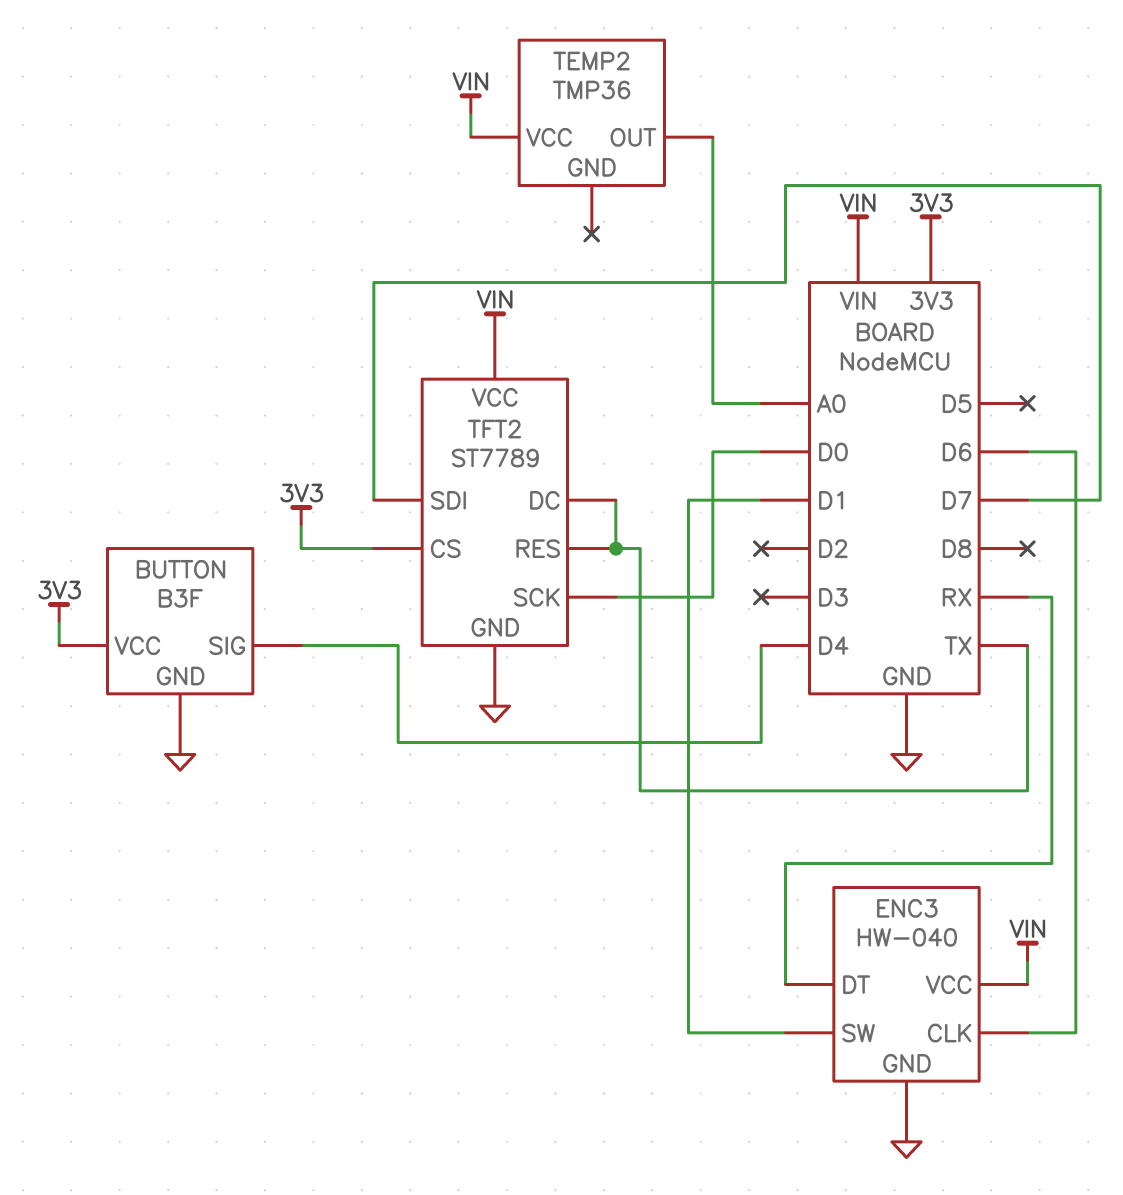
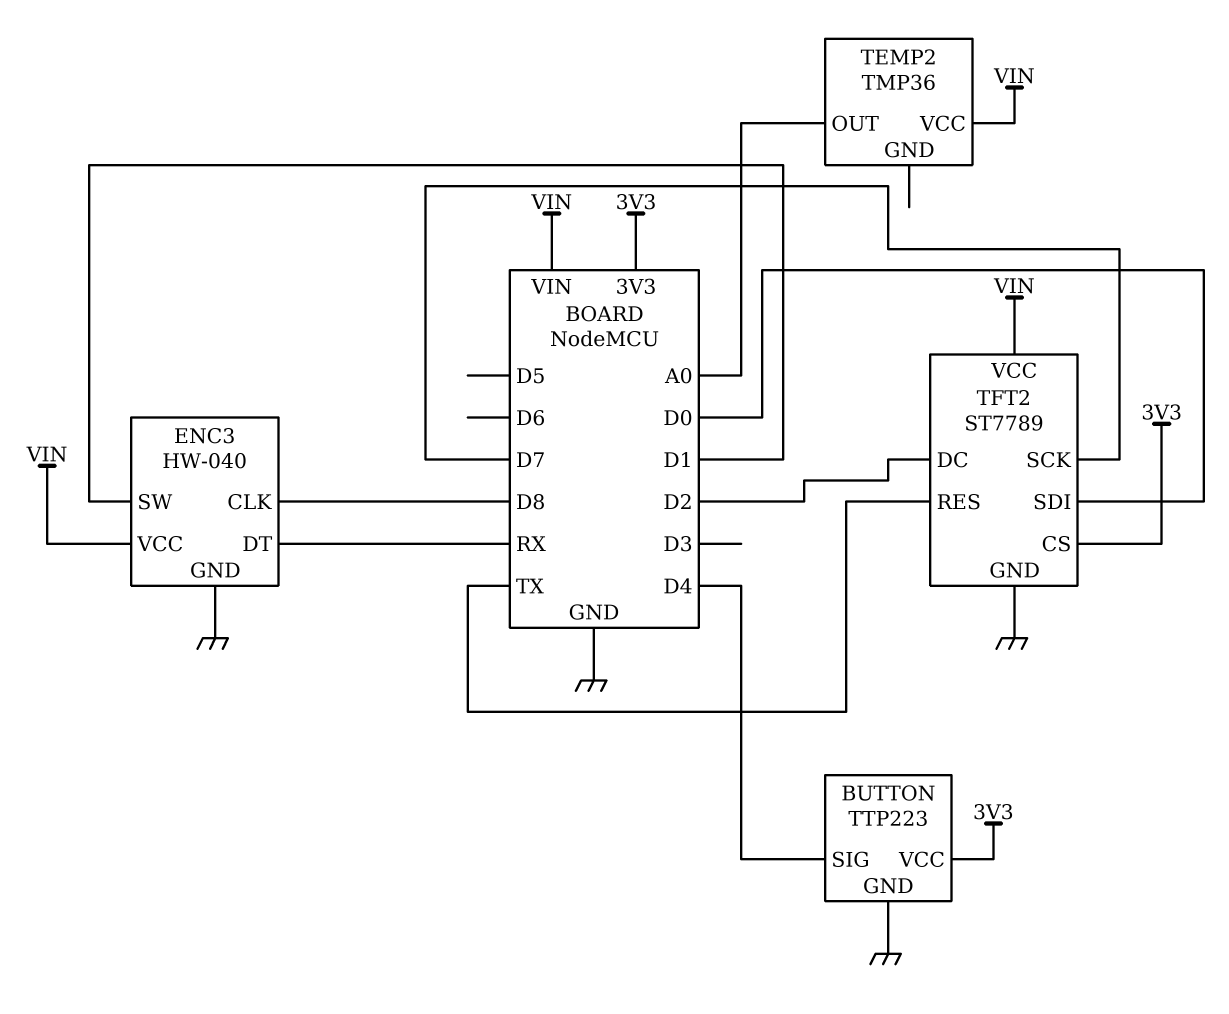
BUTTON: B3F -> TTP223
ENC3 pin CLK: D6 -> D8
TFT2 pin DC: TX -> D2
TFT2 pin SCK: D0 -> D7
TFT2 pin SDI: D7 -> D0

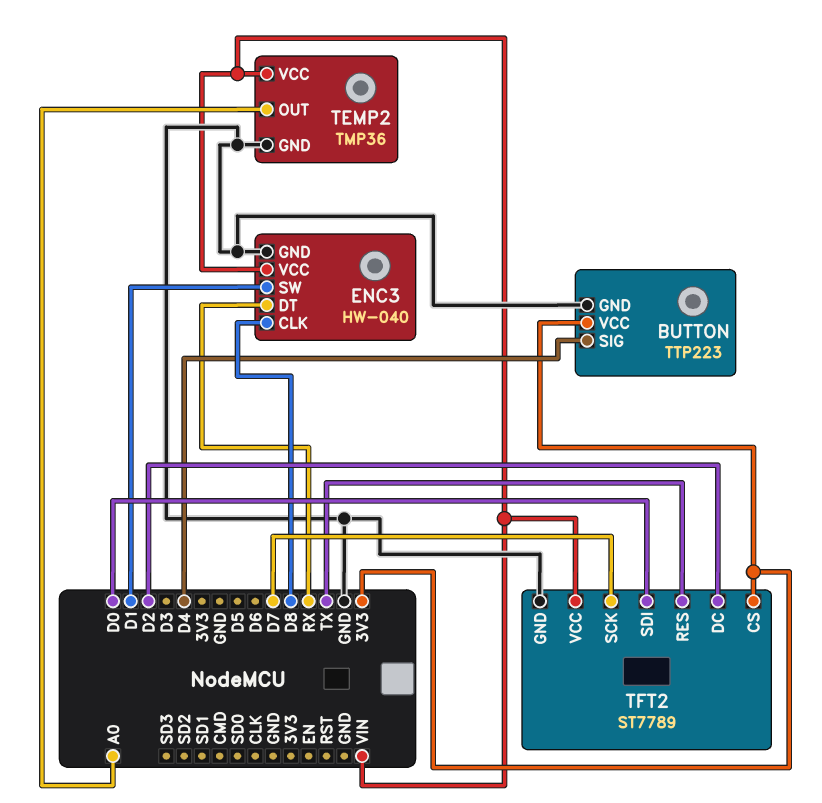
TEMP2 pin GND: none -> GND

